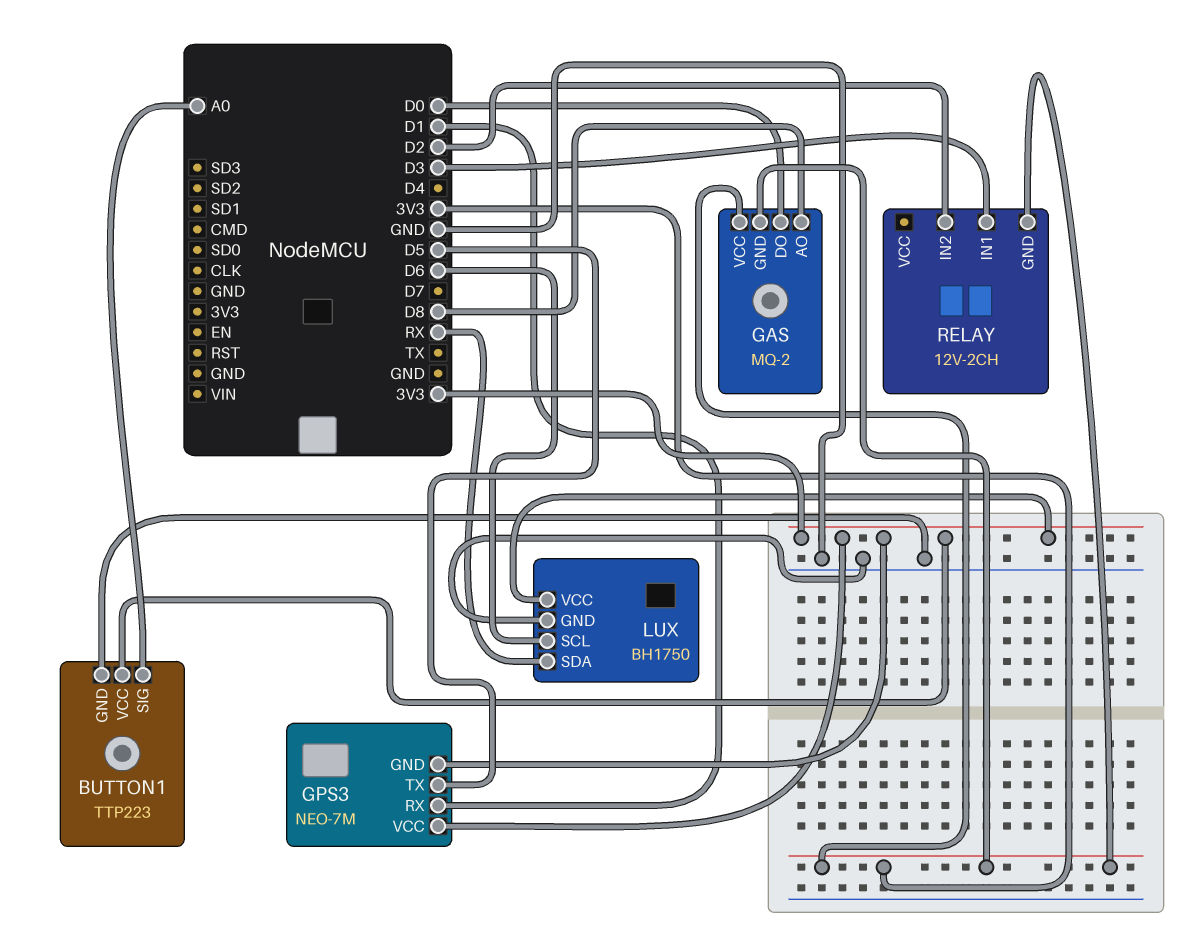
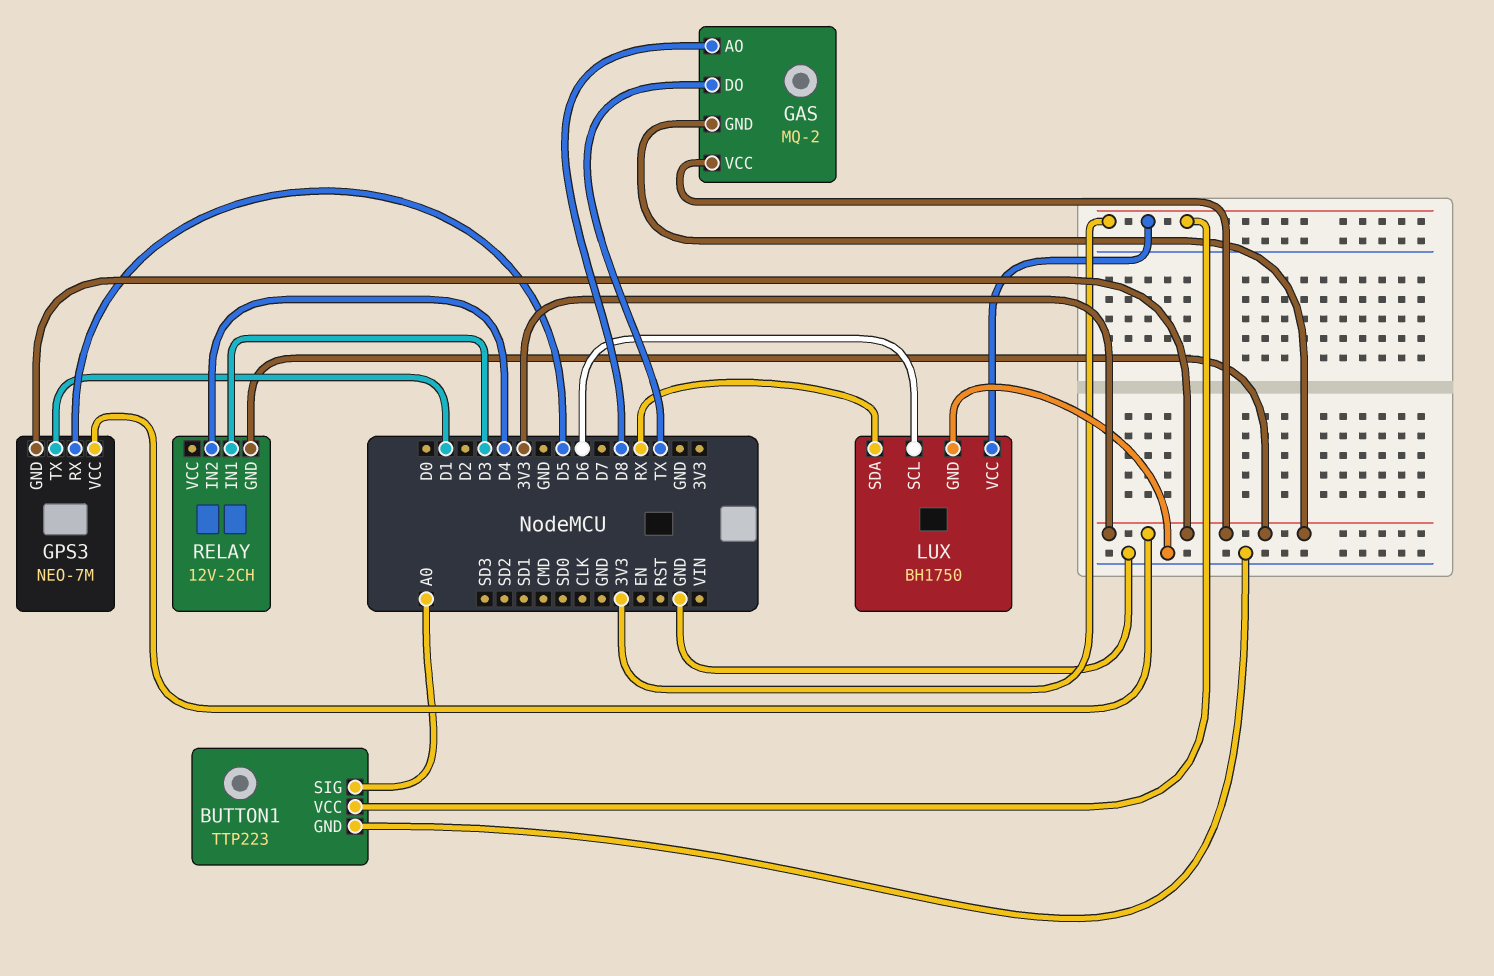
GAS pin DO: D0 -> TX
GPS3 pin RX: D1 -> D5
GPS3 pin TX: D5 -> D1
RELAY pin IN2: D2 -> D4

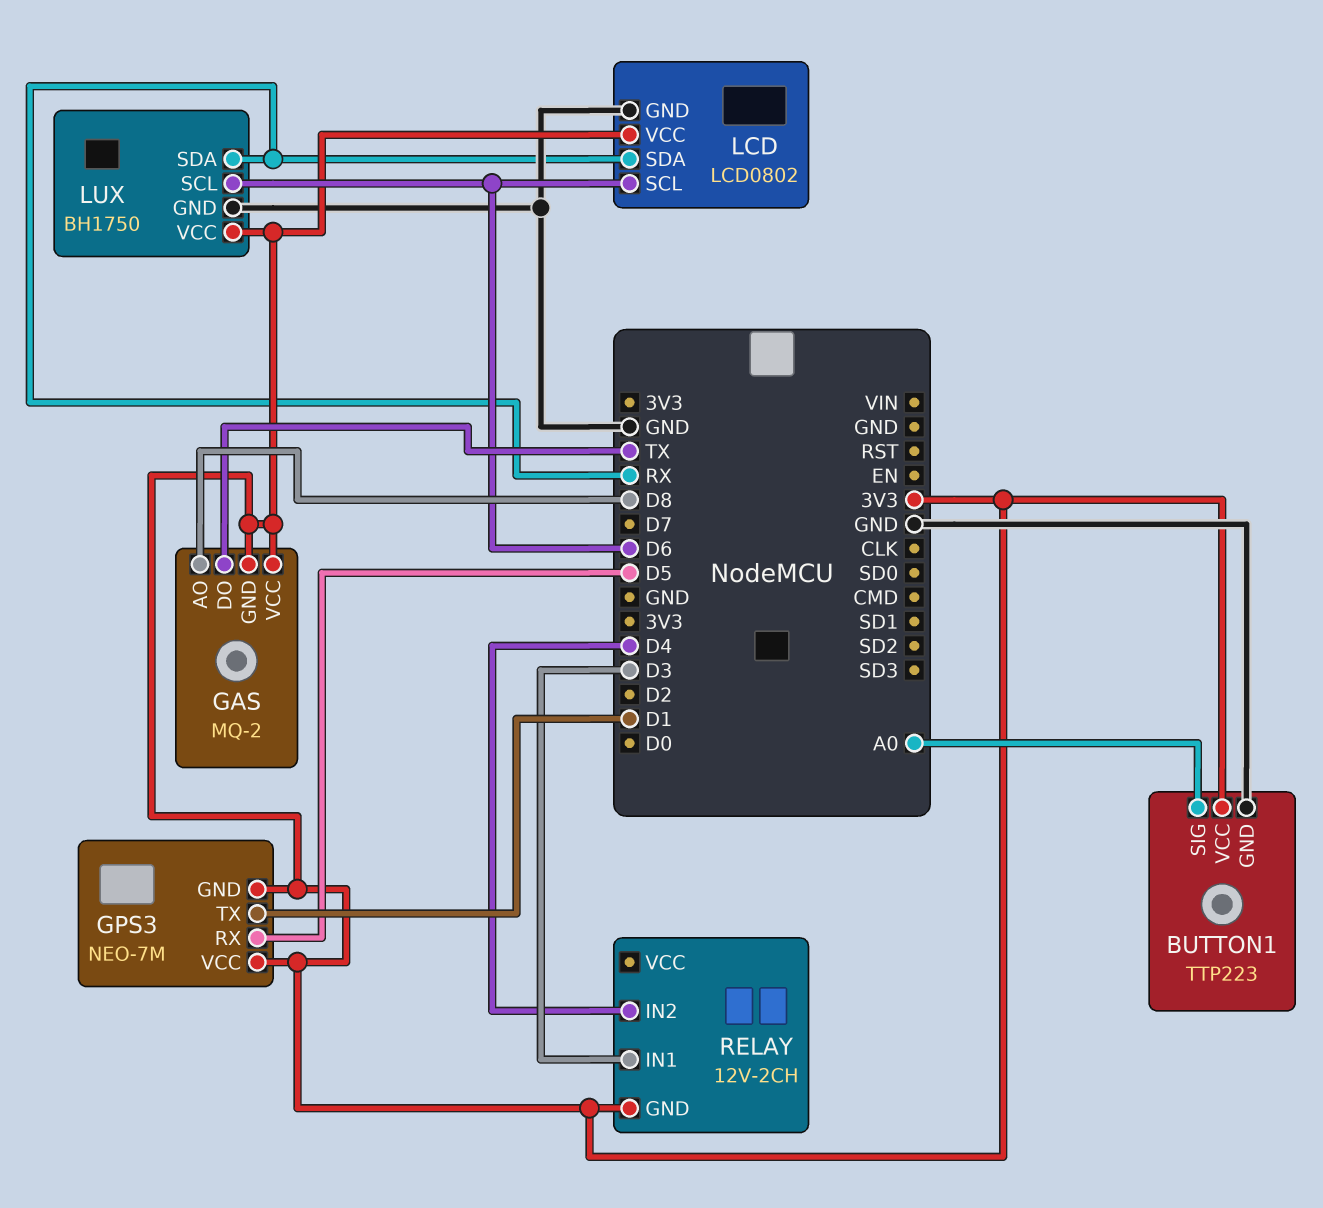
LCD: none -> LCD0802
LCD pin GND: none -> GND
LCD pin SCL: none -> D6
LCD pin SDA: none -> RX
LCD pin VCC: none -> 3V3

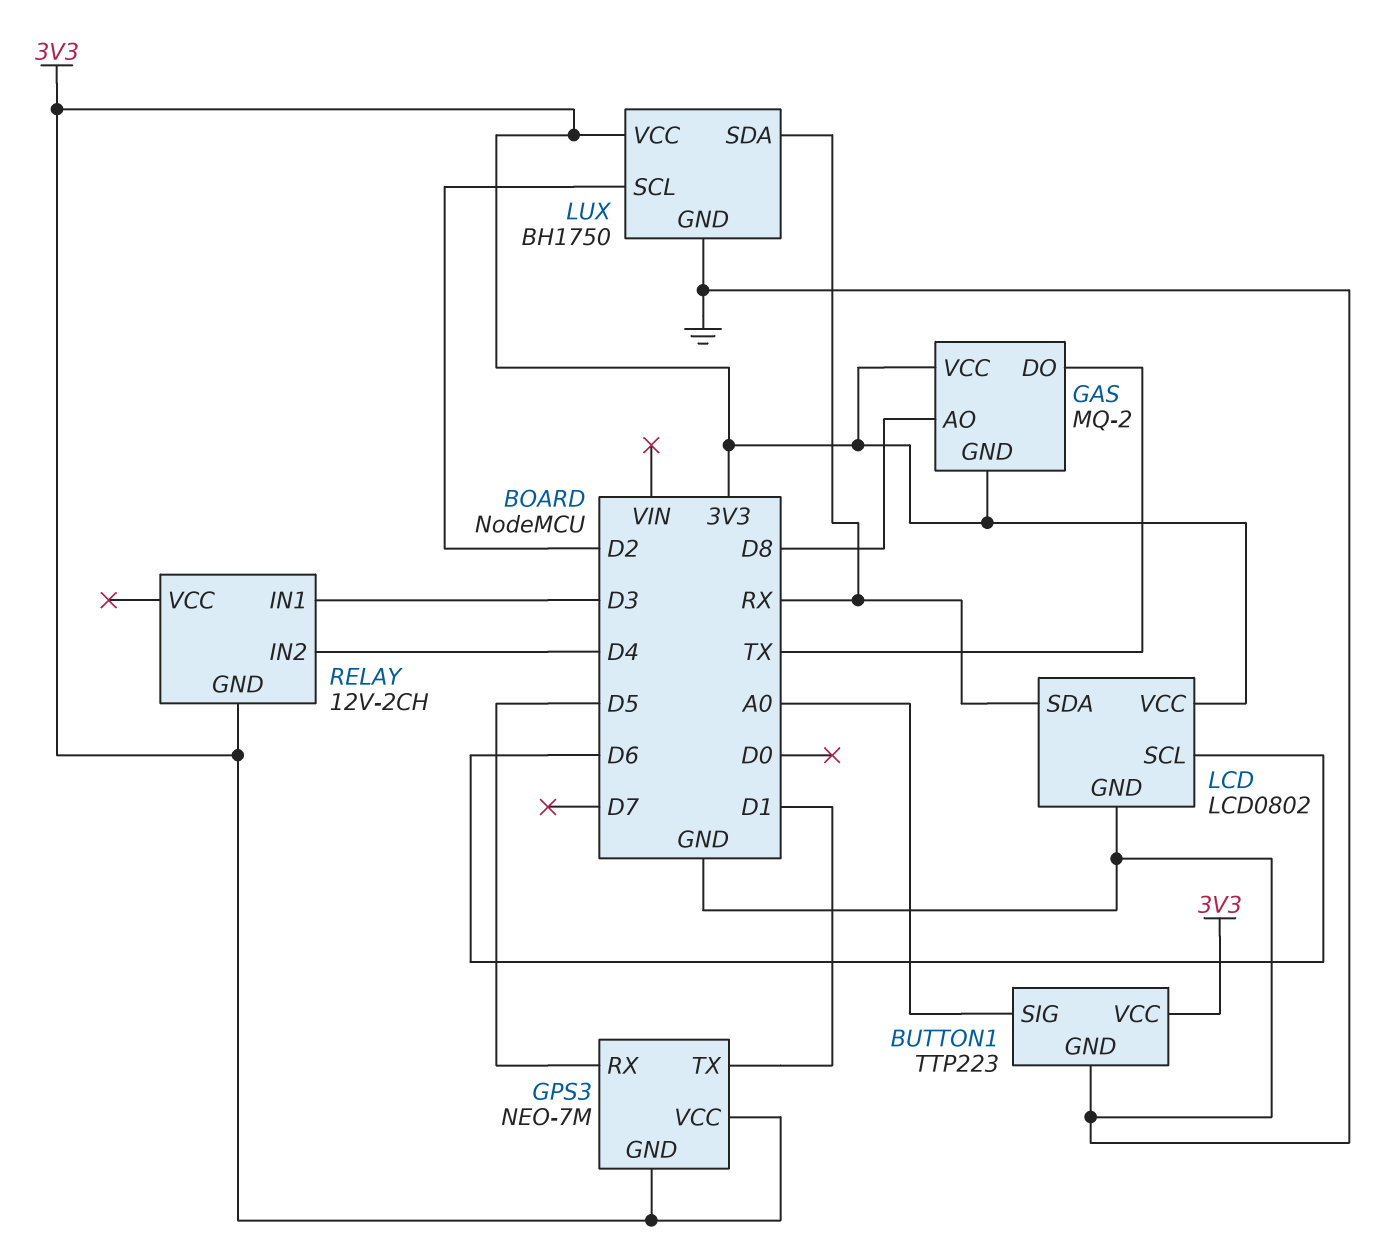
LUX pin SCL: D6 -> D2

